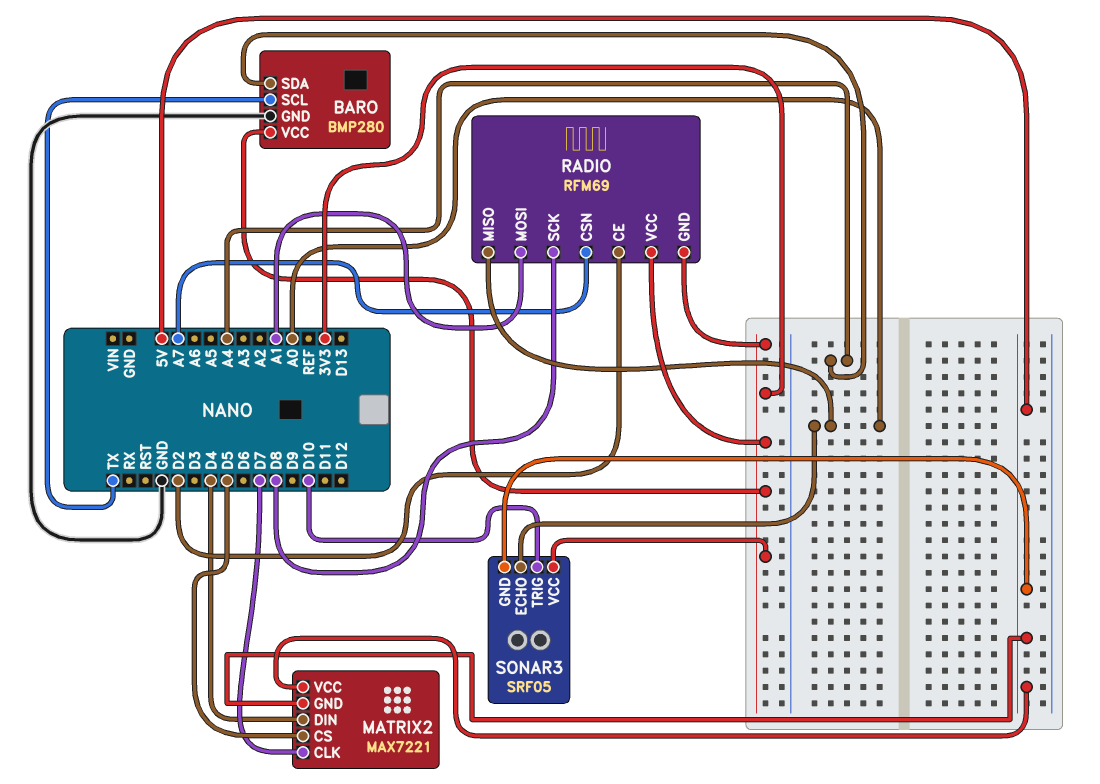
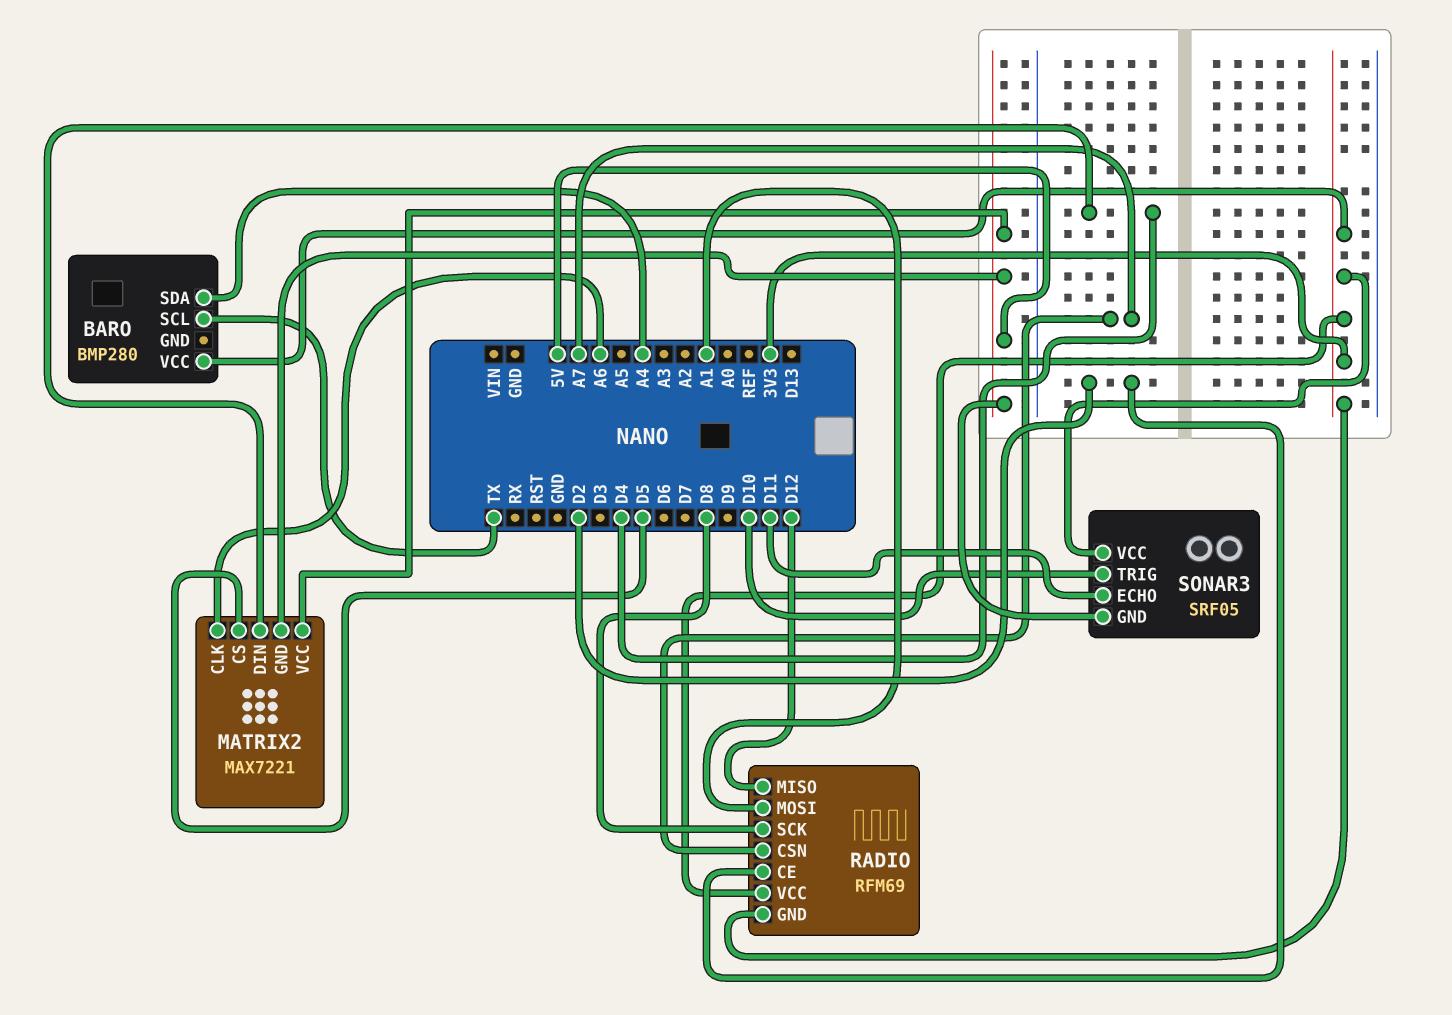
BARO pin GND: GND -> none
MATRIX2 pin CLK: D7 -> A6
RADIO pin MISO: A0 -> D12
SONAR3 pin ECHO: A0 -> D11

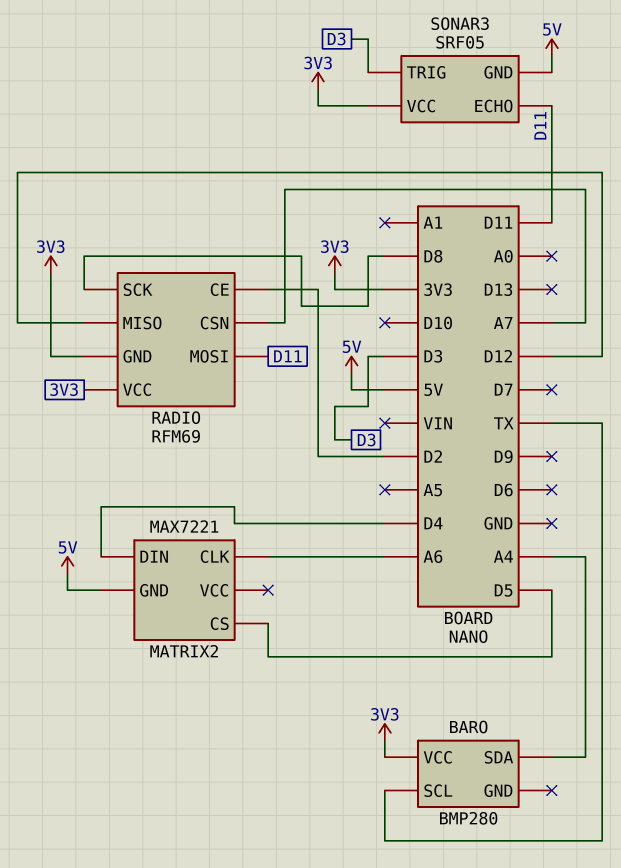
MATRIX2 pin VCC: 5V -> none
RADIO pin MOSI: A1 -> D11
SONAR3 pin TRIG: D10 -> D3

